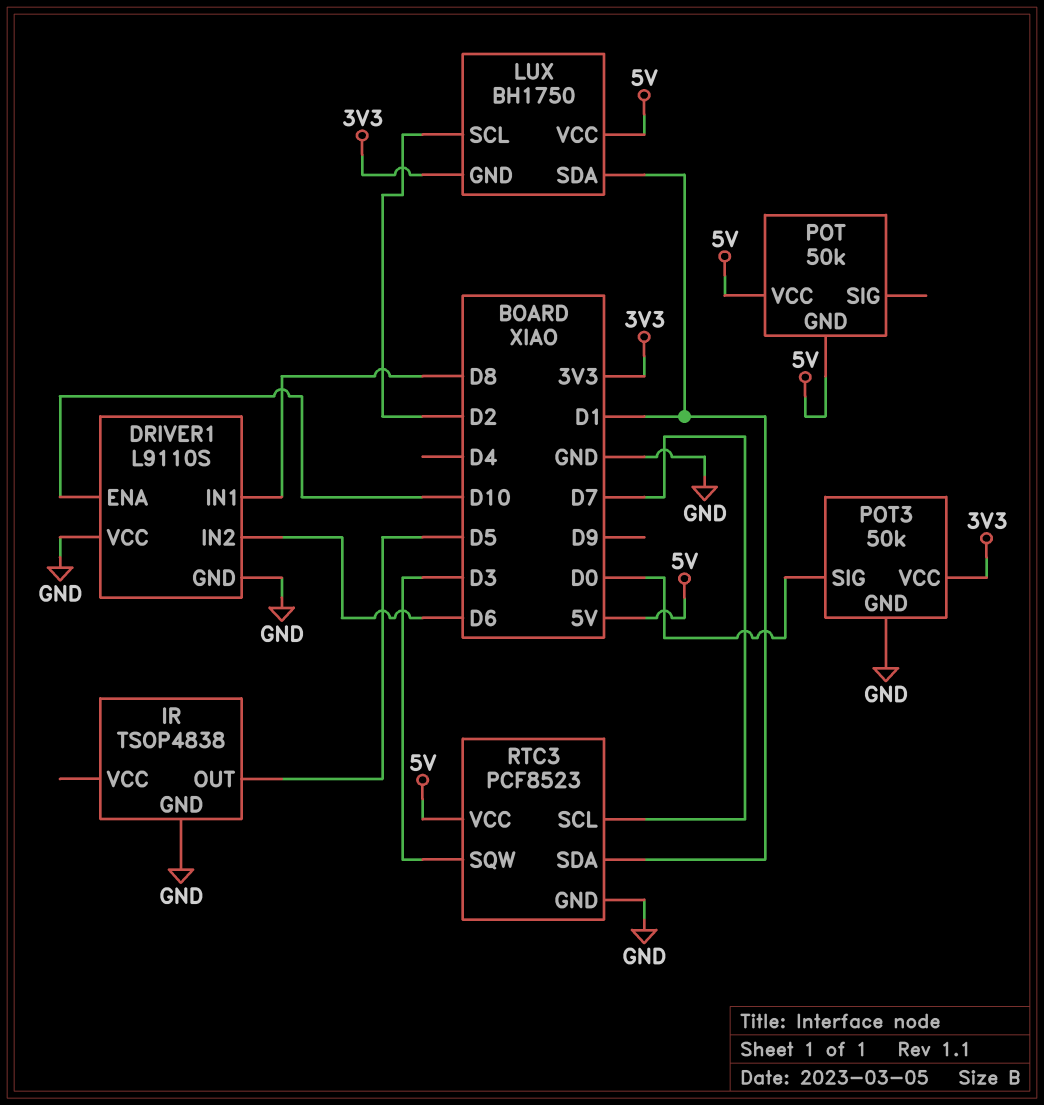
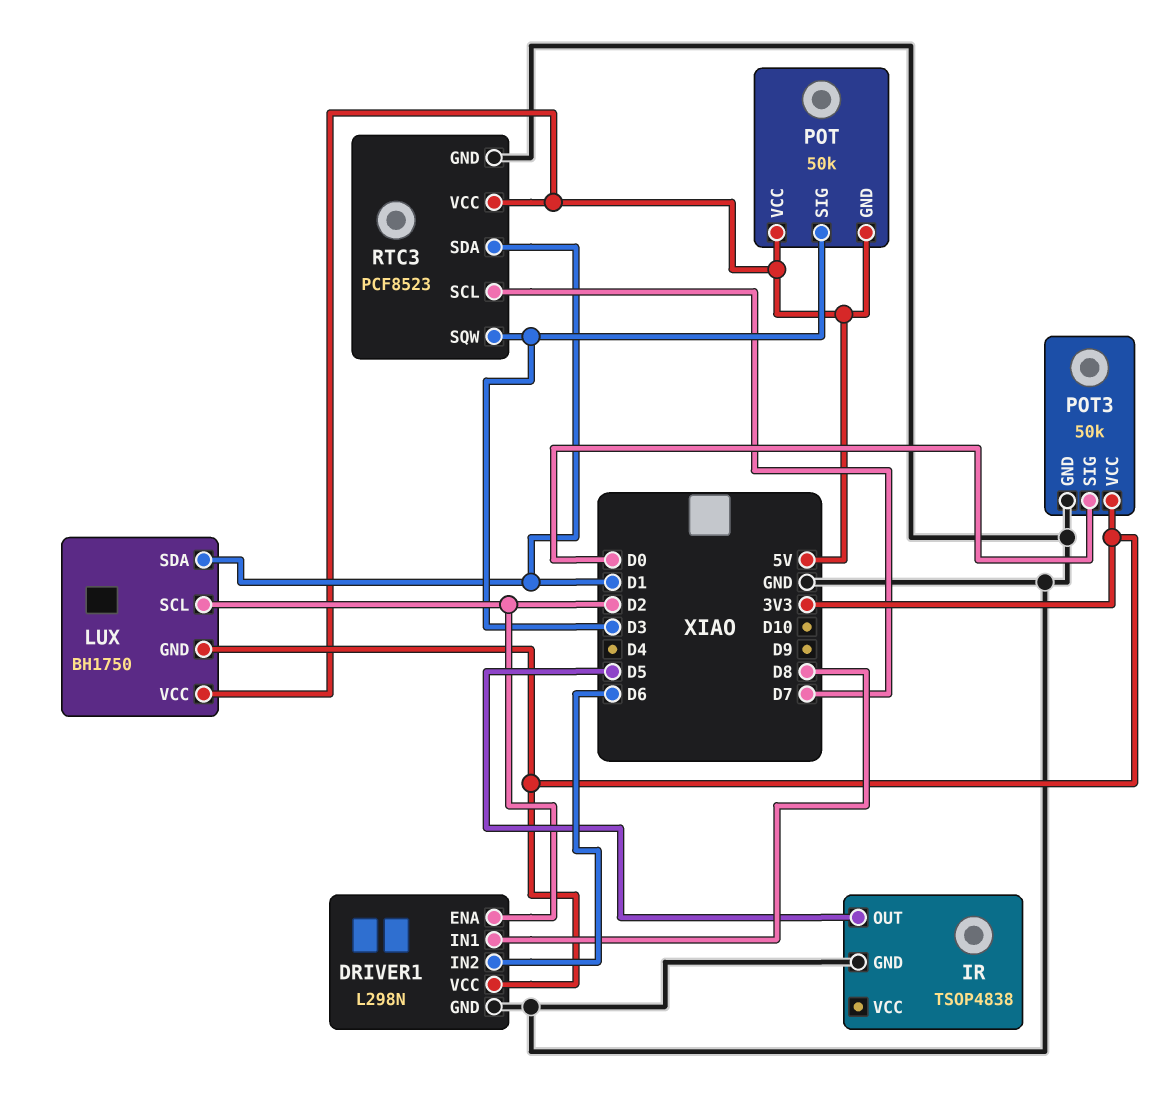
DRIVER1: L9110S -> L298N
DRIVER1 pin ENA: D10 -> D2
DRIVER1 pin VCC: GND -> 3V3
POT pin SIG: none -> D3

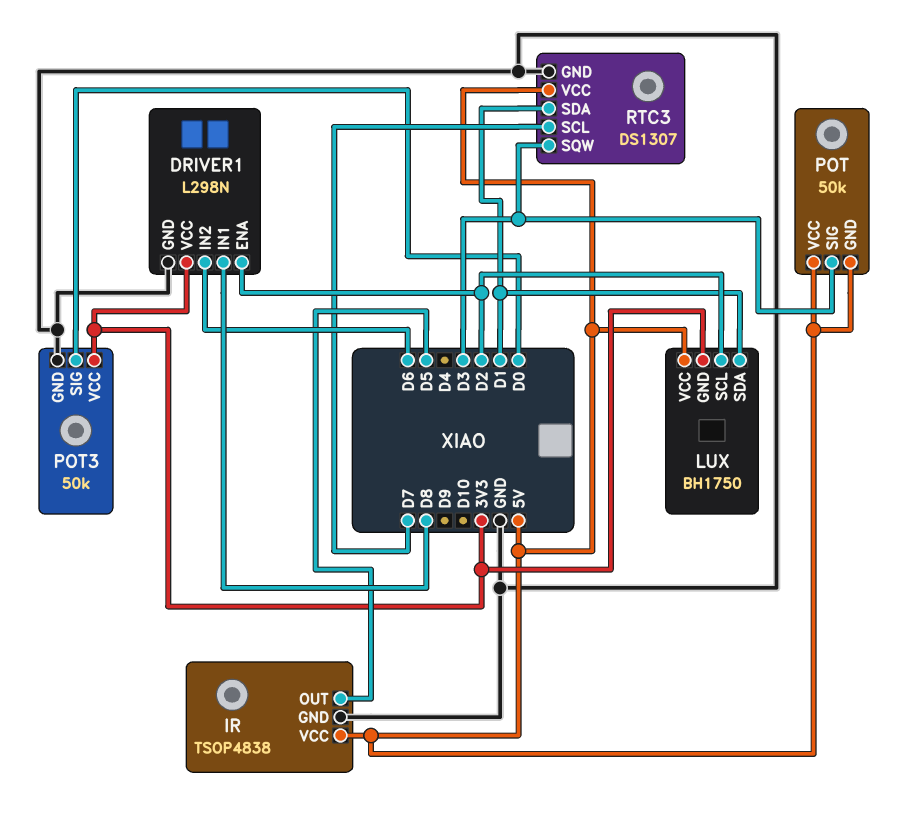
IR pin VCC: none -> 5V
RTC3: PCF8523 -> DS1307

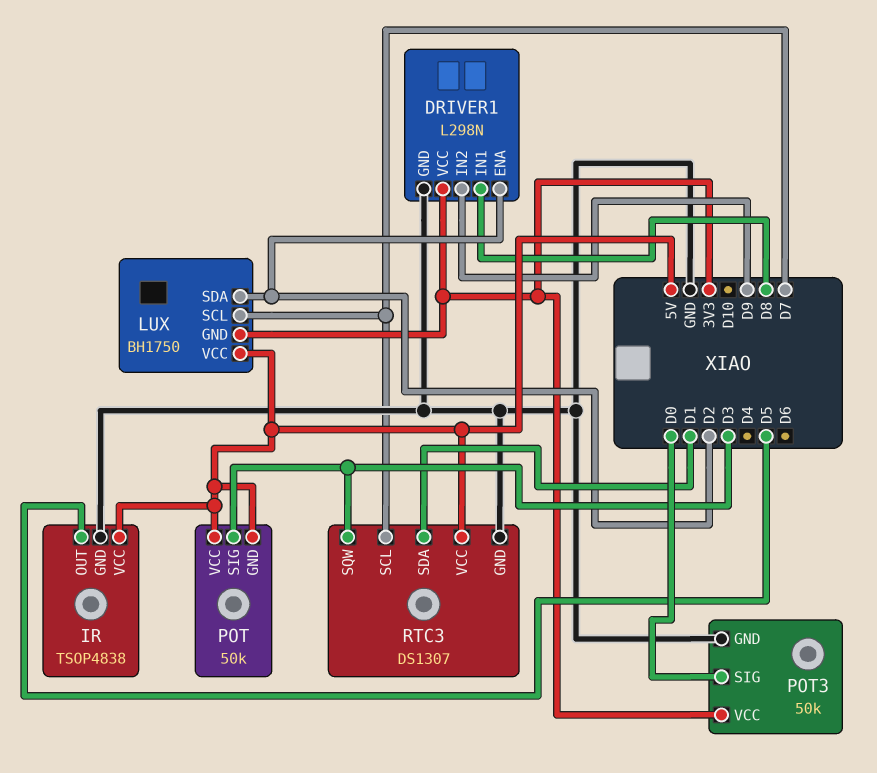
DRIVER1 pin IN2: D6 -> D9
LUX pin SCL: D2 -> D7
LUX pin SDA: D1 -> D2

